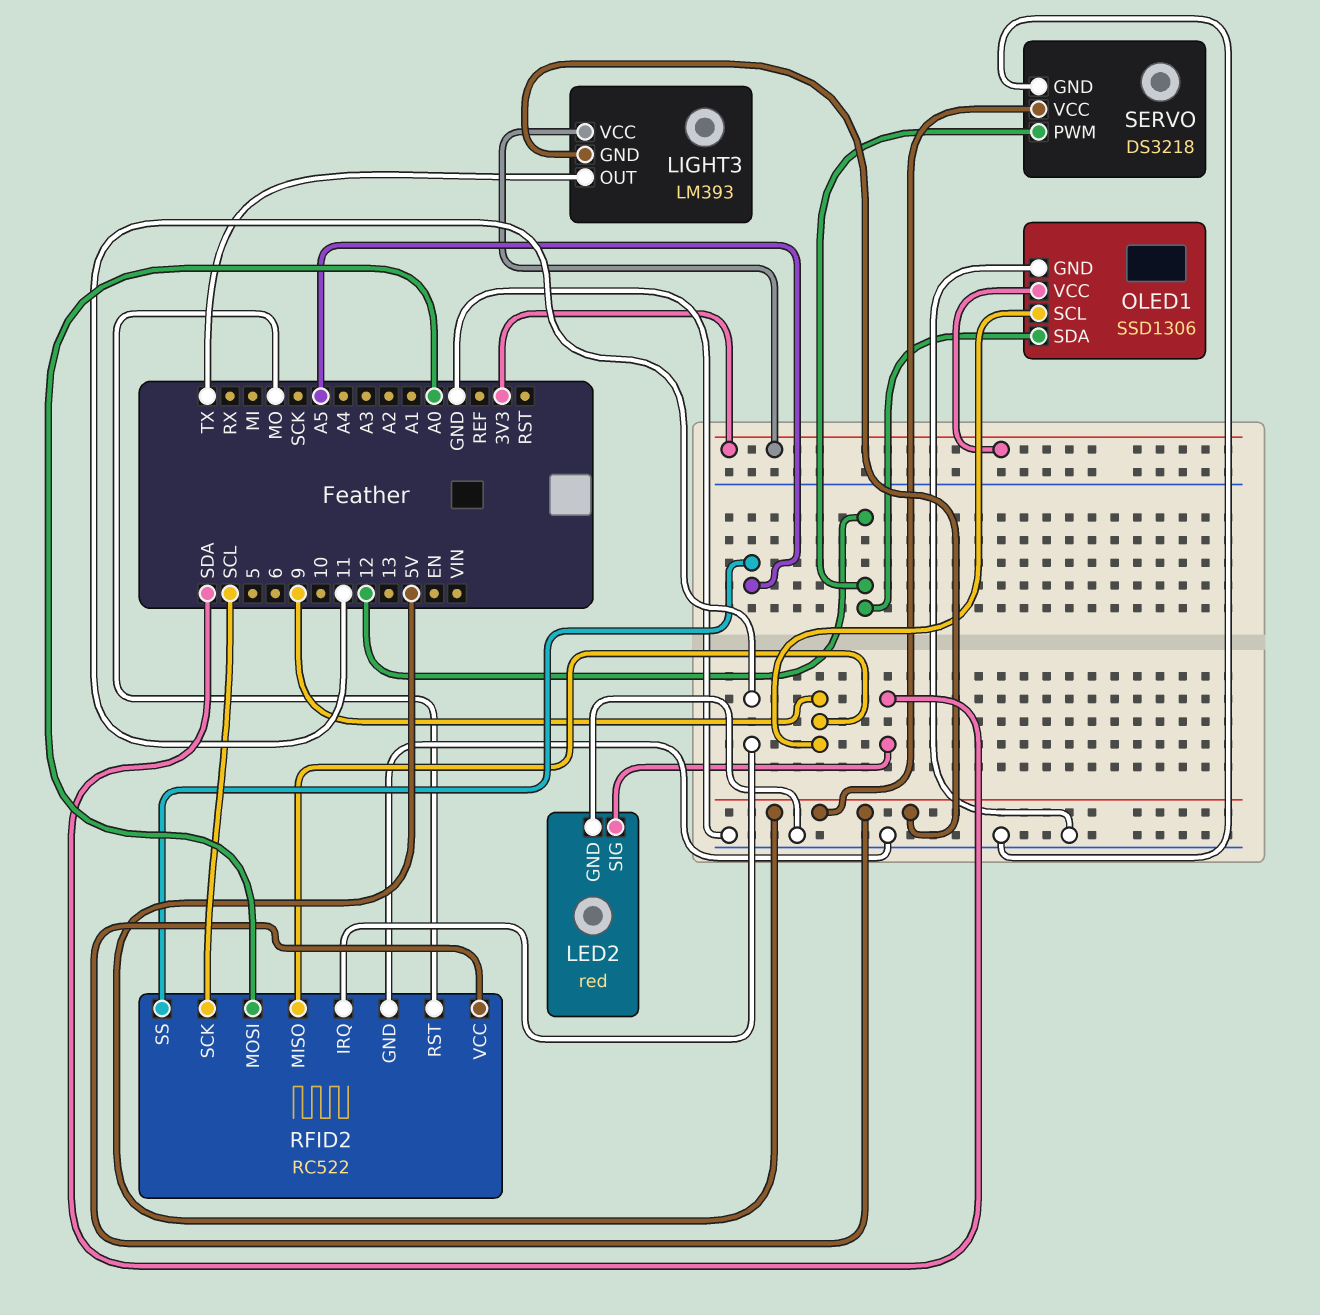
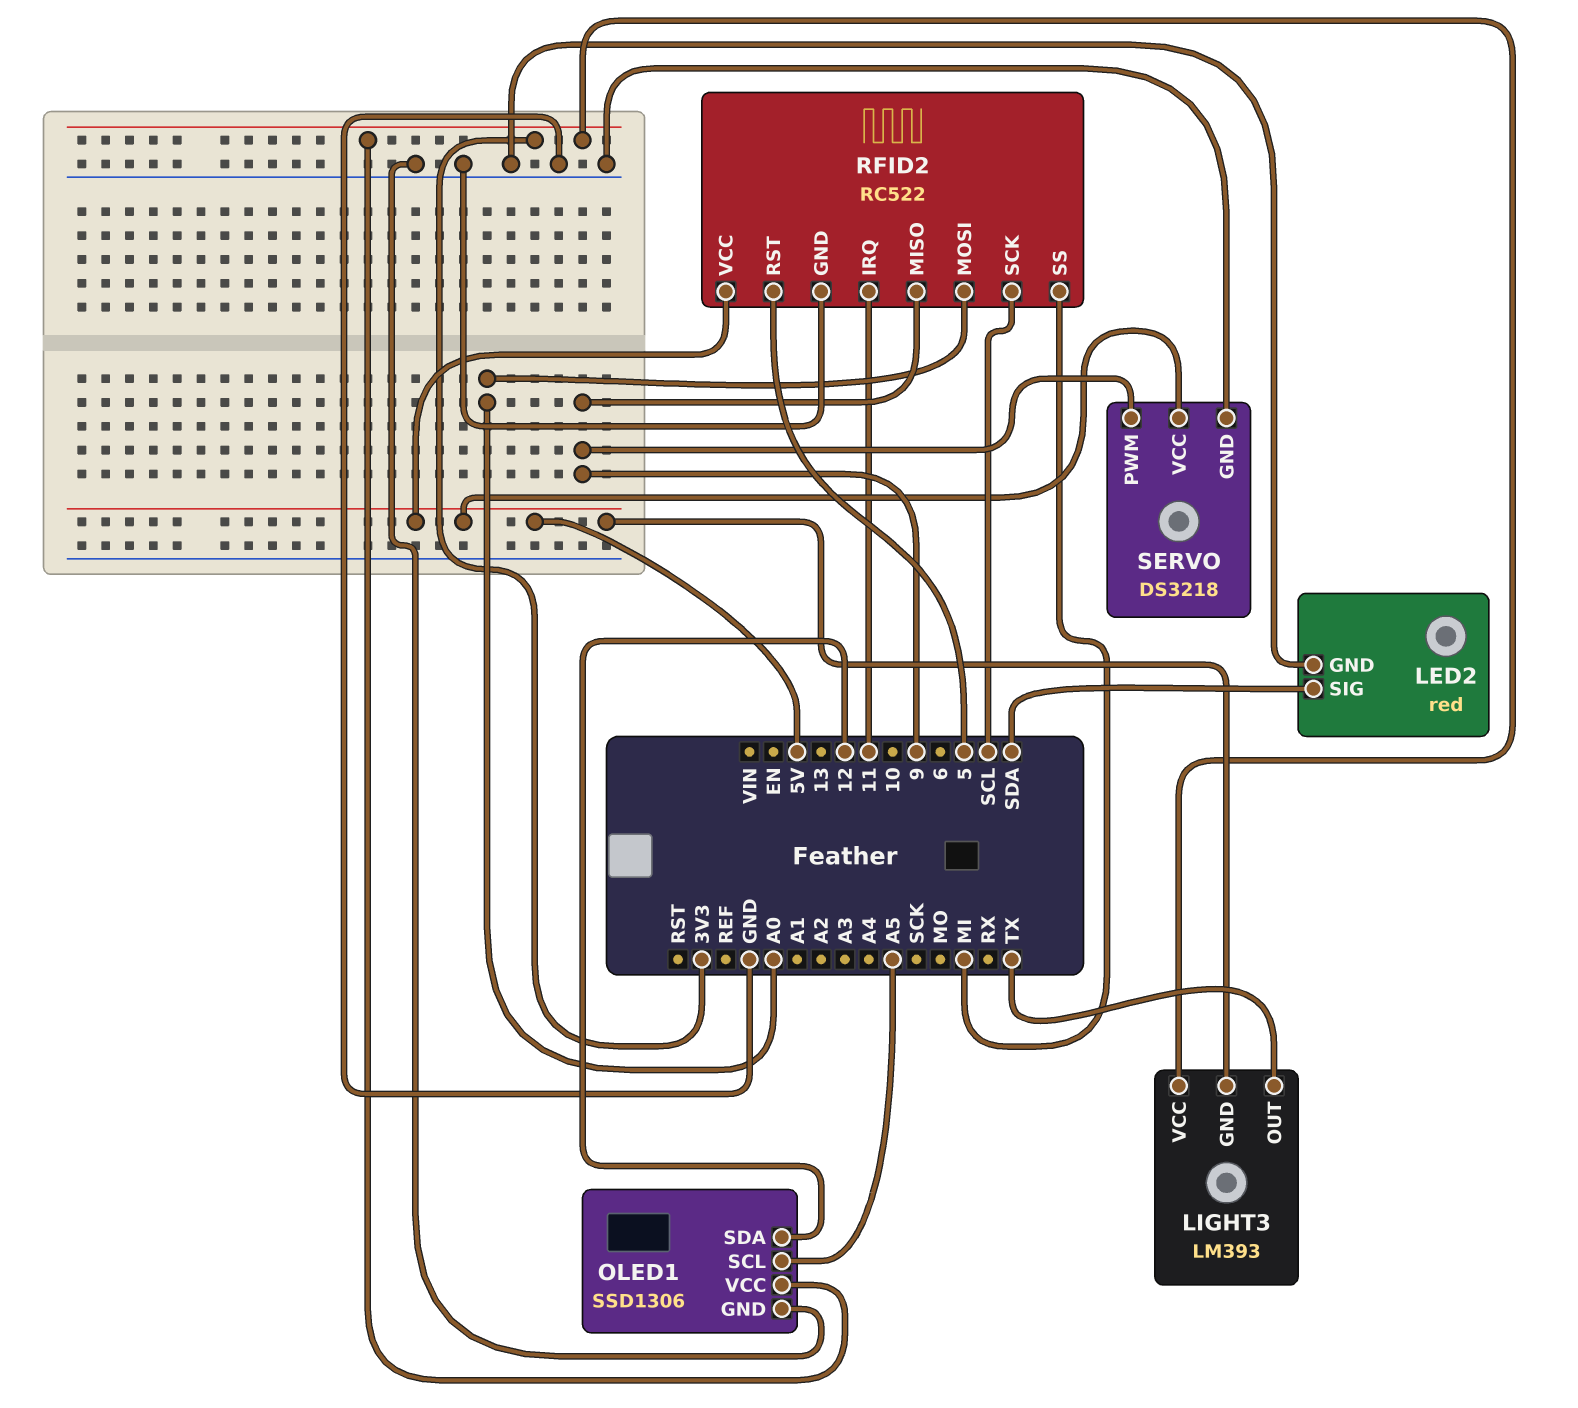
OLED1 pin SCL: 9 -> A5
RFID2 pin RST: MO -> 5
RFID2 pin SS: A5 -> MI
SERVO pin PWM: 12 -> 9

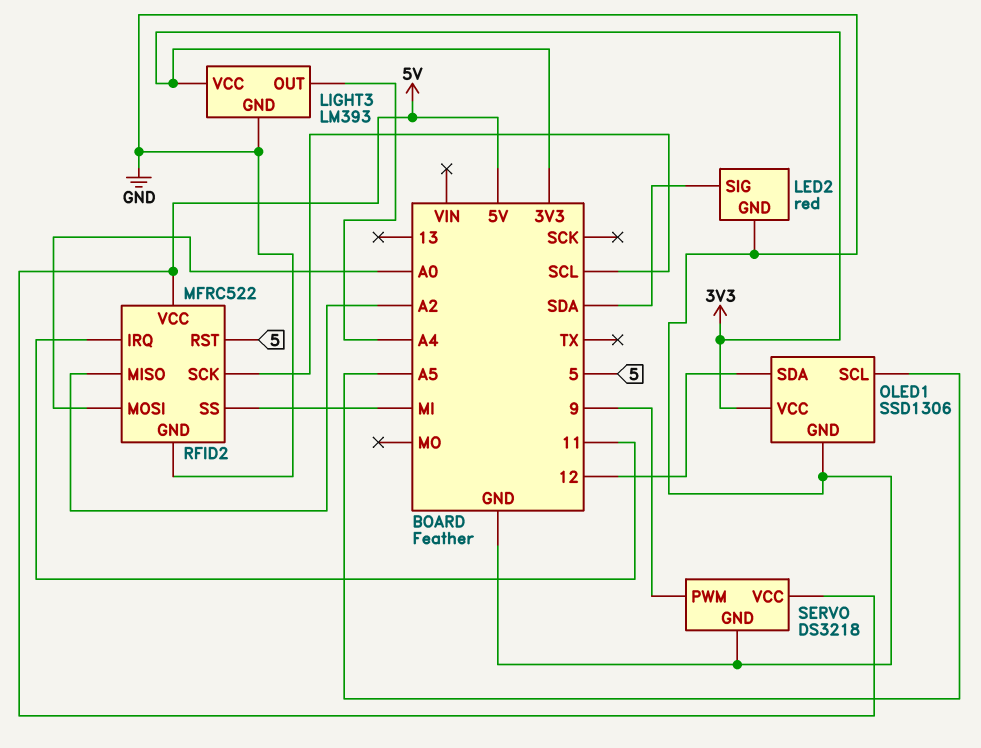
LIGHT3 pin GND: 5V -> GND
LIGHT3 pin OUT: TX -> A4
RFID2: RC522 -> MFRC522
RFID2 pin MISO: 9 -> A2

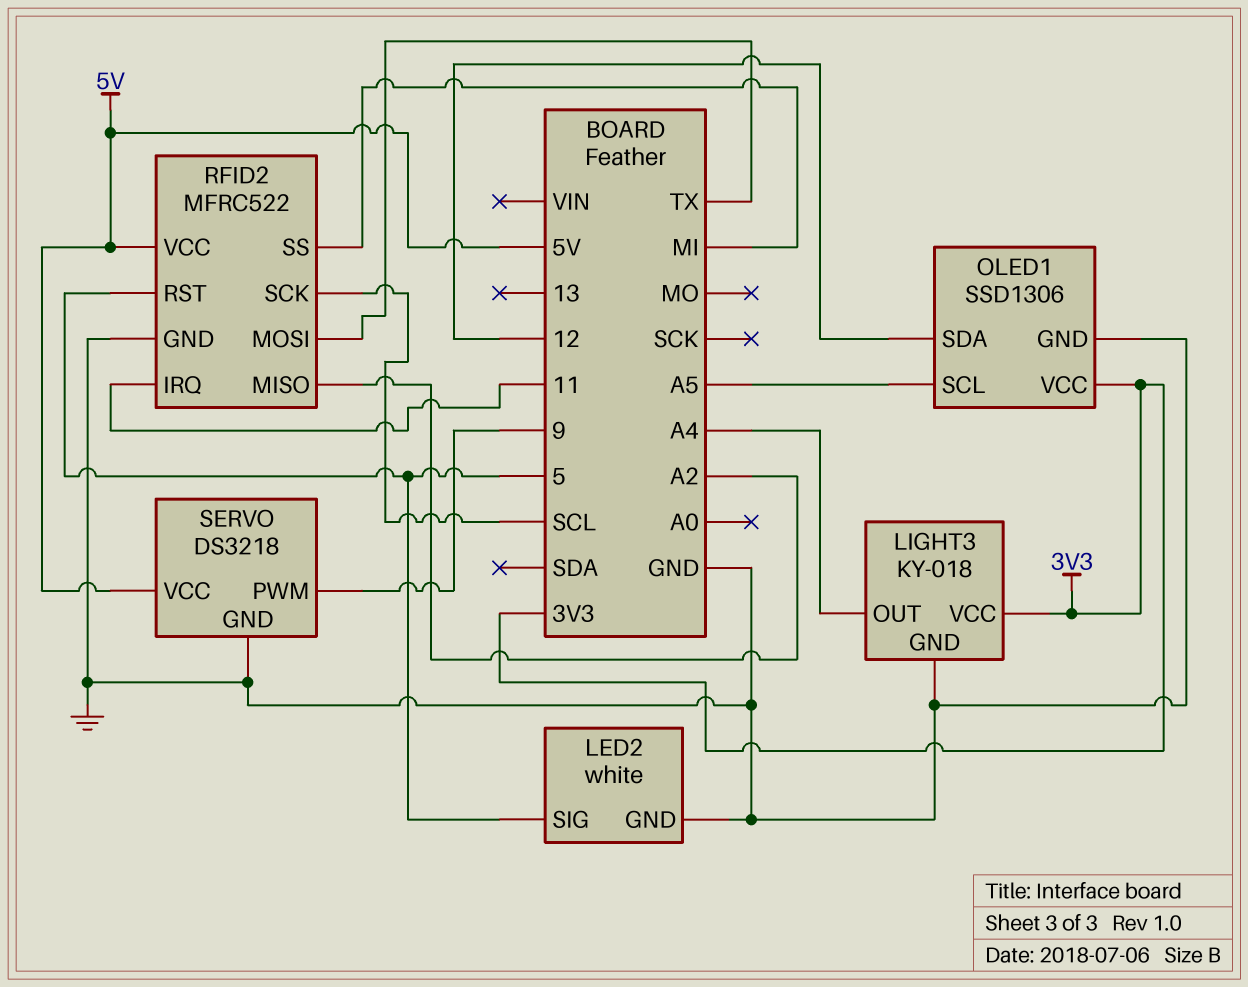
LED2: red -> white
LED2 pin SIG: SDA -> 5
LIGHT3: LM393 -> KY-018
RFID2 pin MOSI: A0 -> TX

